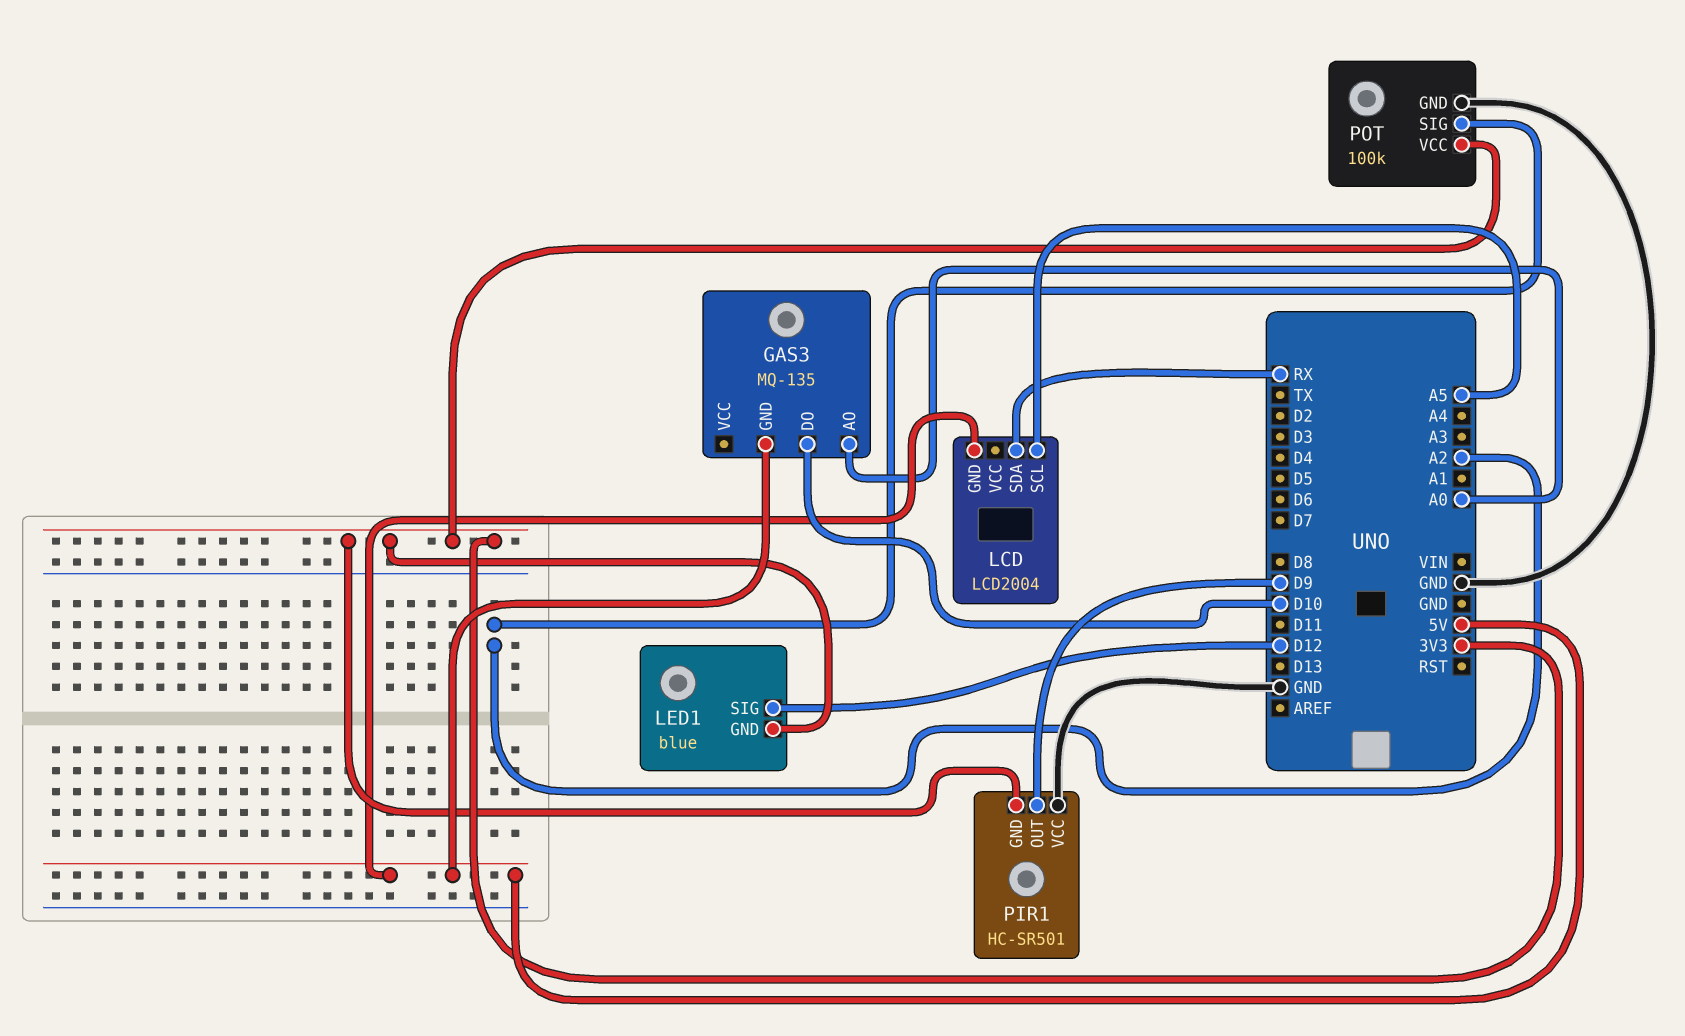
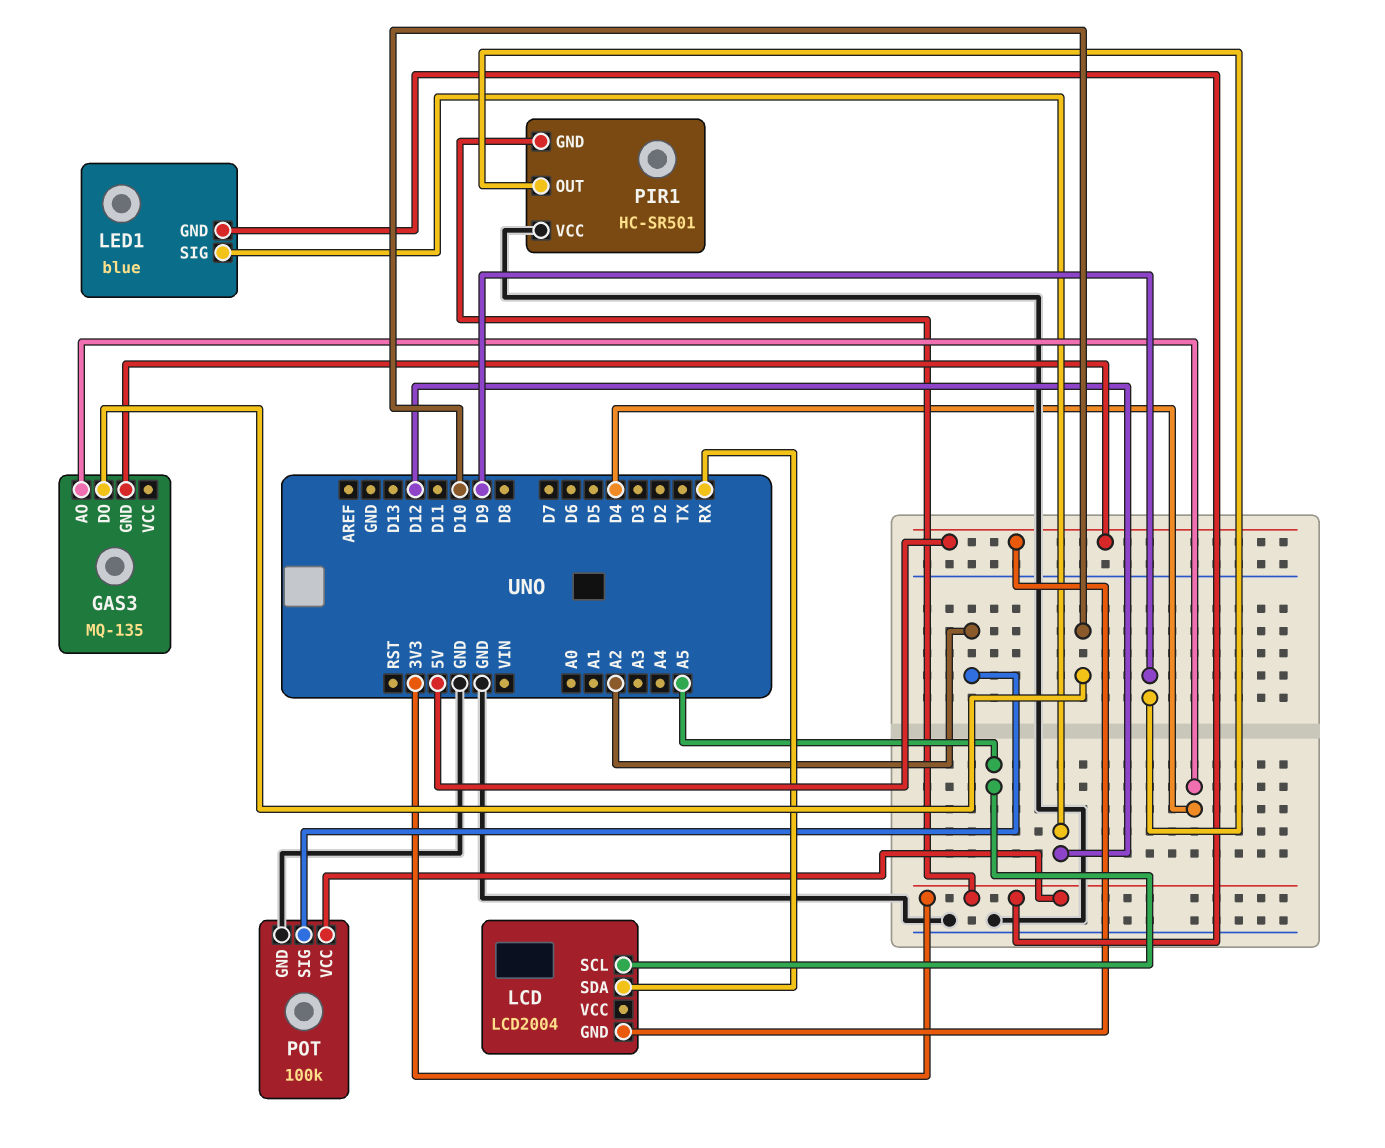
GAS3 pin AO: A0 -> D4

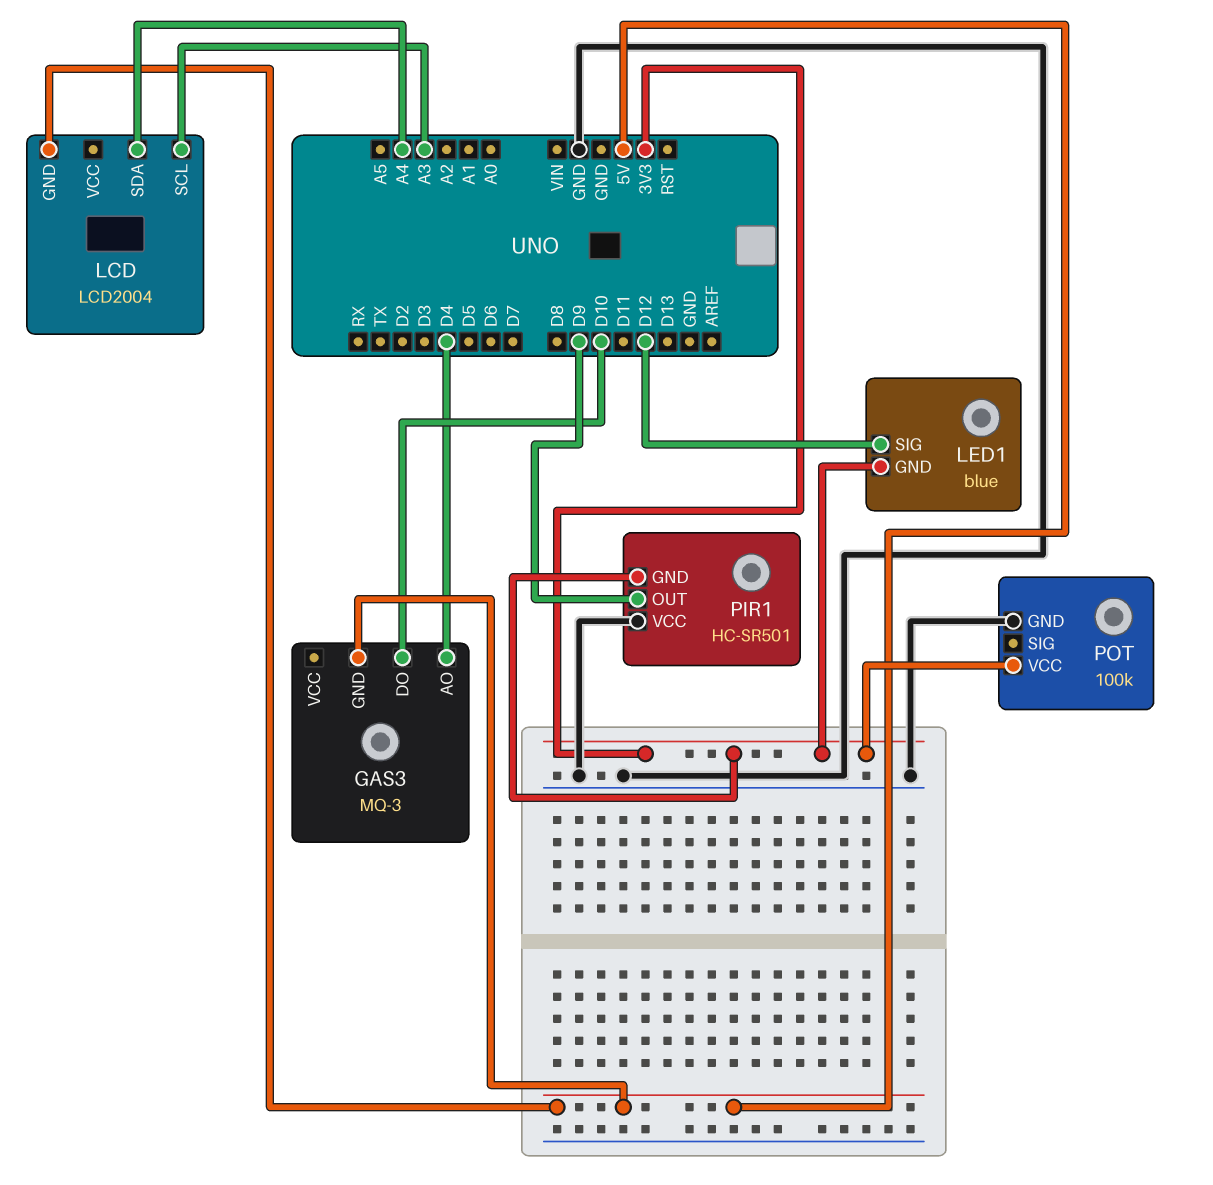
GAS3: MQ-135 -> MQ-3
LCD pin SCL: A5 -> A3
LCD pin SDA: RX -> A4
POT pin SIG: A2 -> none

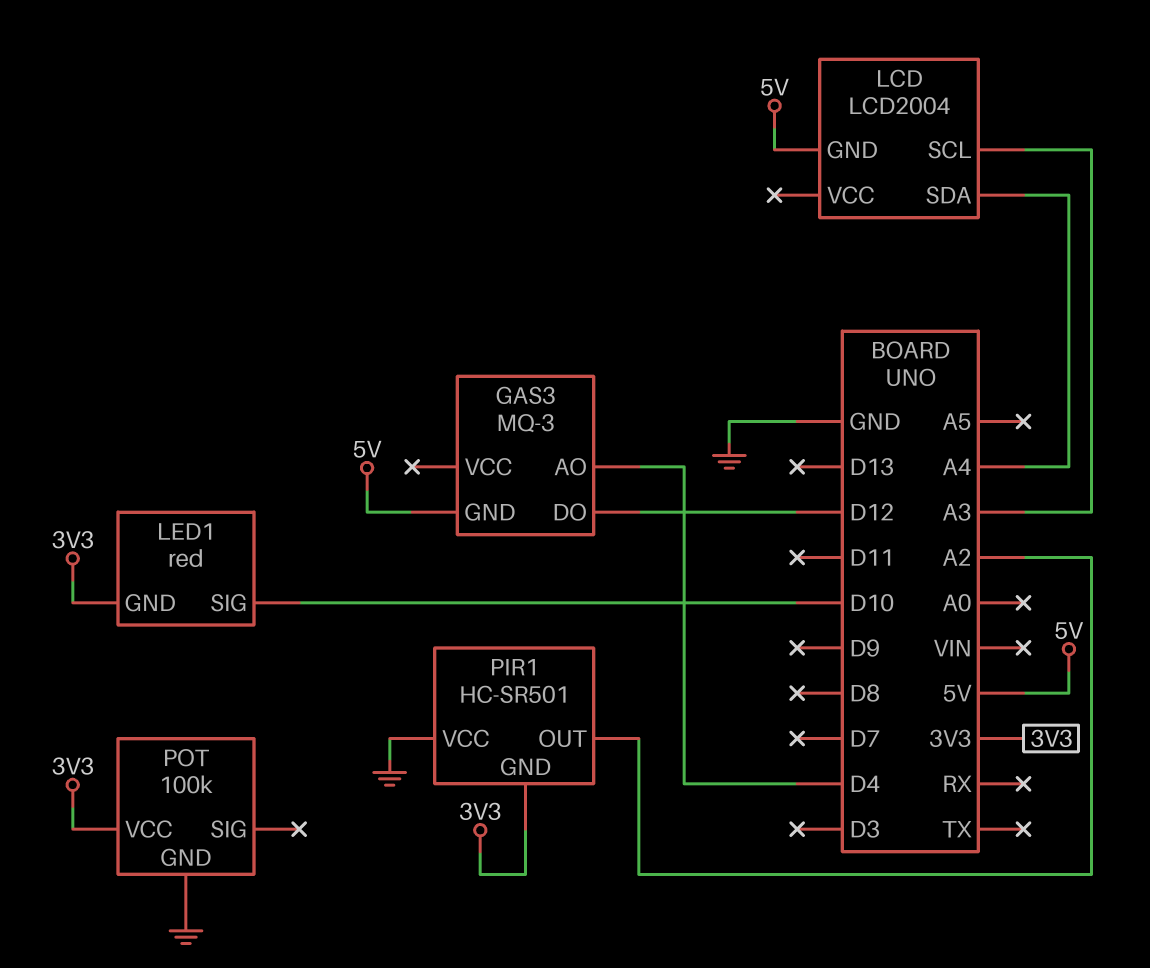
GAS3 pin DO: D10 -> D12
LED1: blue -> red
LED1 pin SIG: D12 -> D10
PIR1 pin OUT: D9 -> A2

